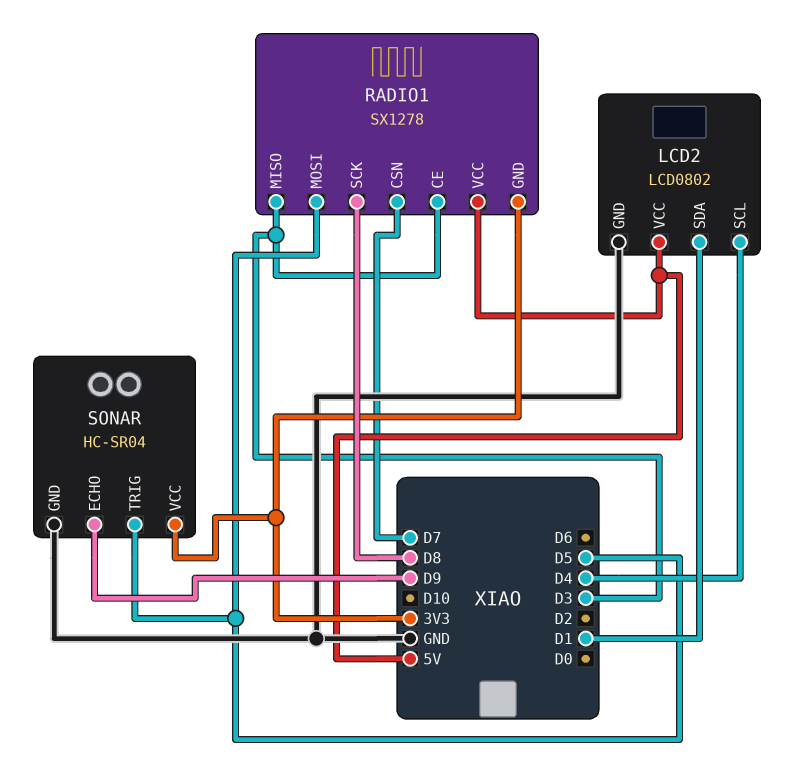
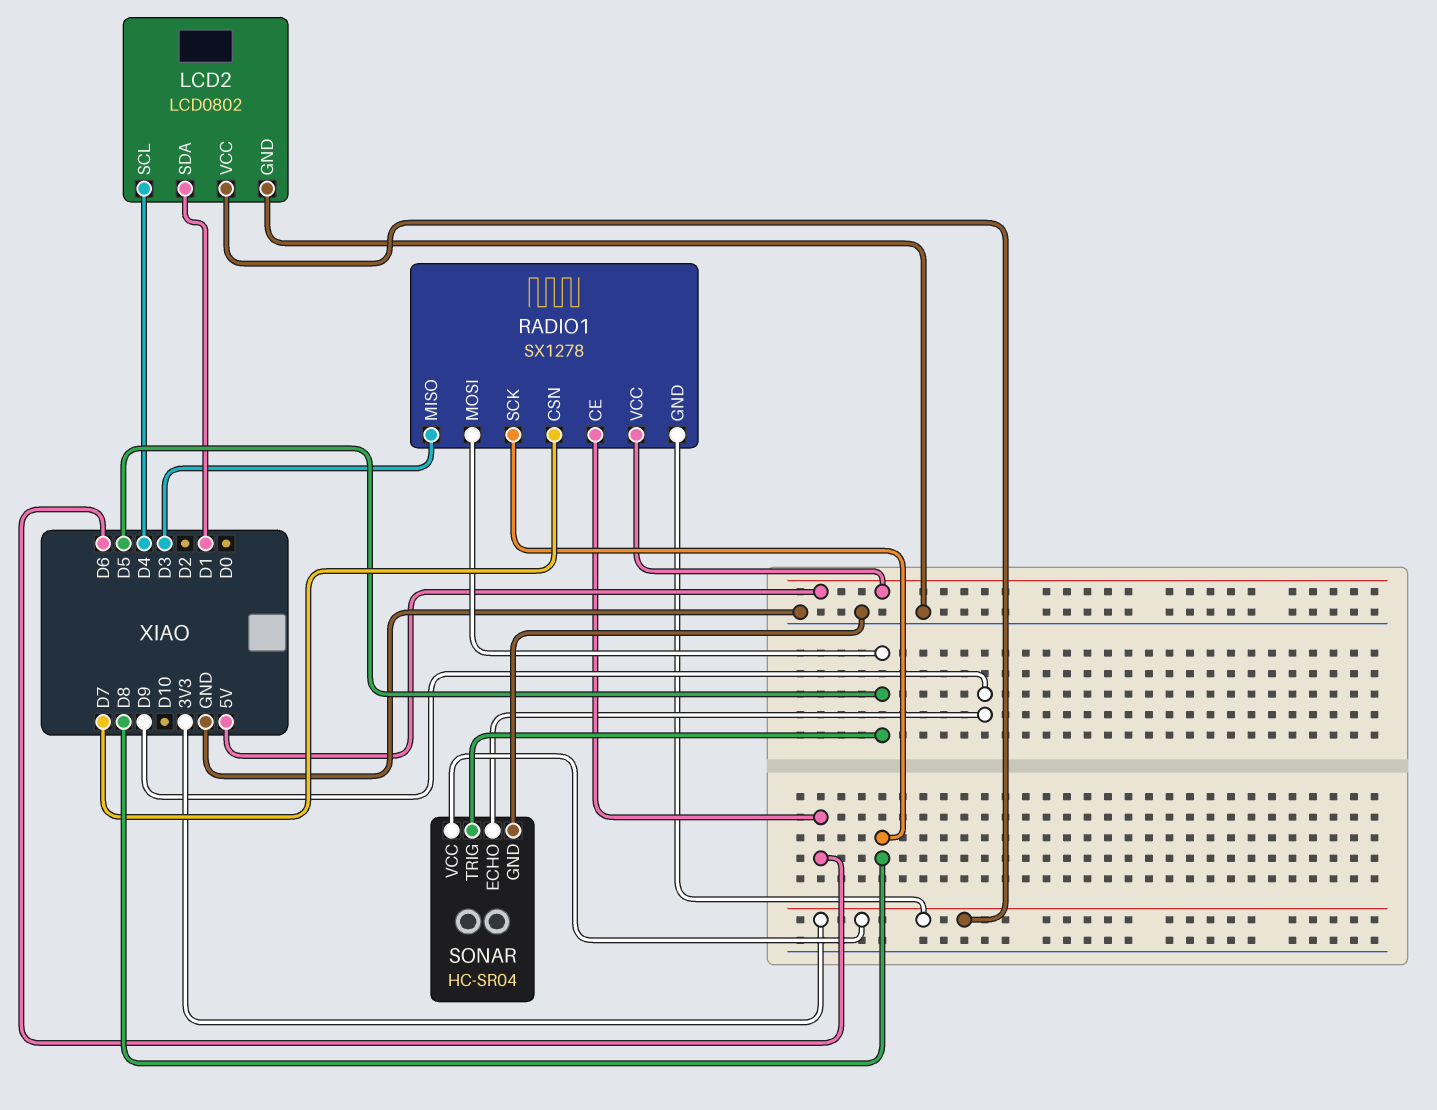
LCD2 pin VCC: 5V -> 3V3
RADIO1 pin CE: D3 -> D6

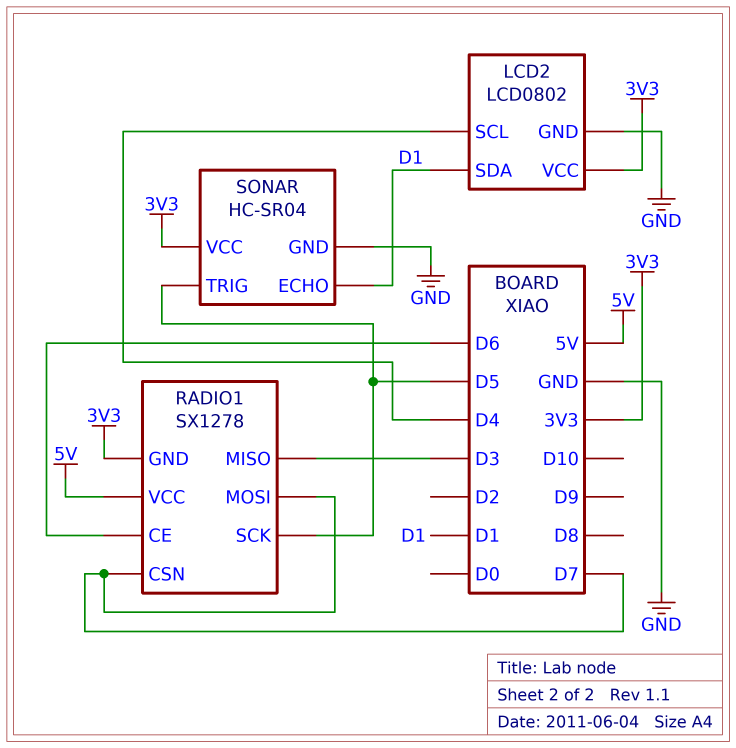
RADIO1 pin MOSI: D5 -> D7
RADIO1 pin SCK: D8 -> D5
SONAR pin ECHO: D9 -> D1

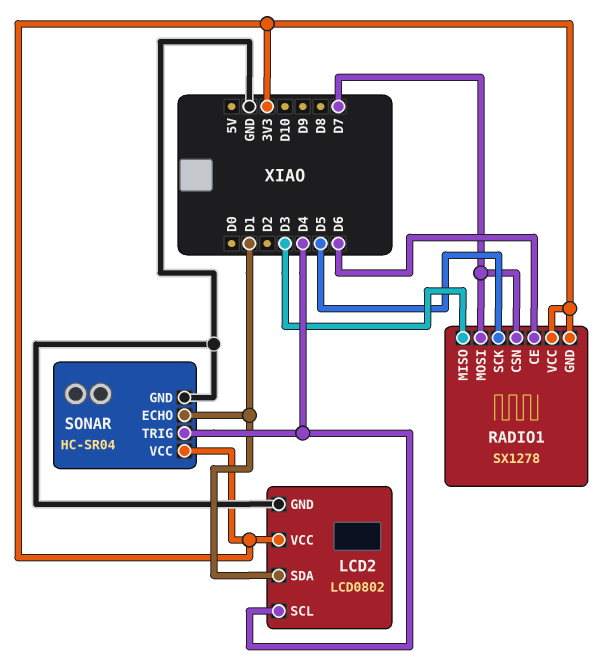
RADIO1 pin VCC: 5V -> 3V3
SONAR pin TRIG: D5 -> D4

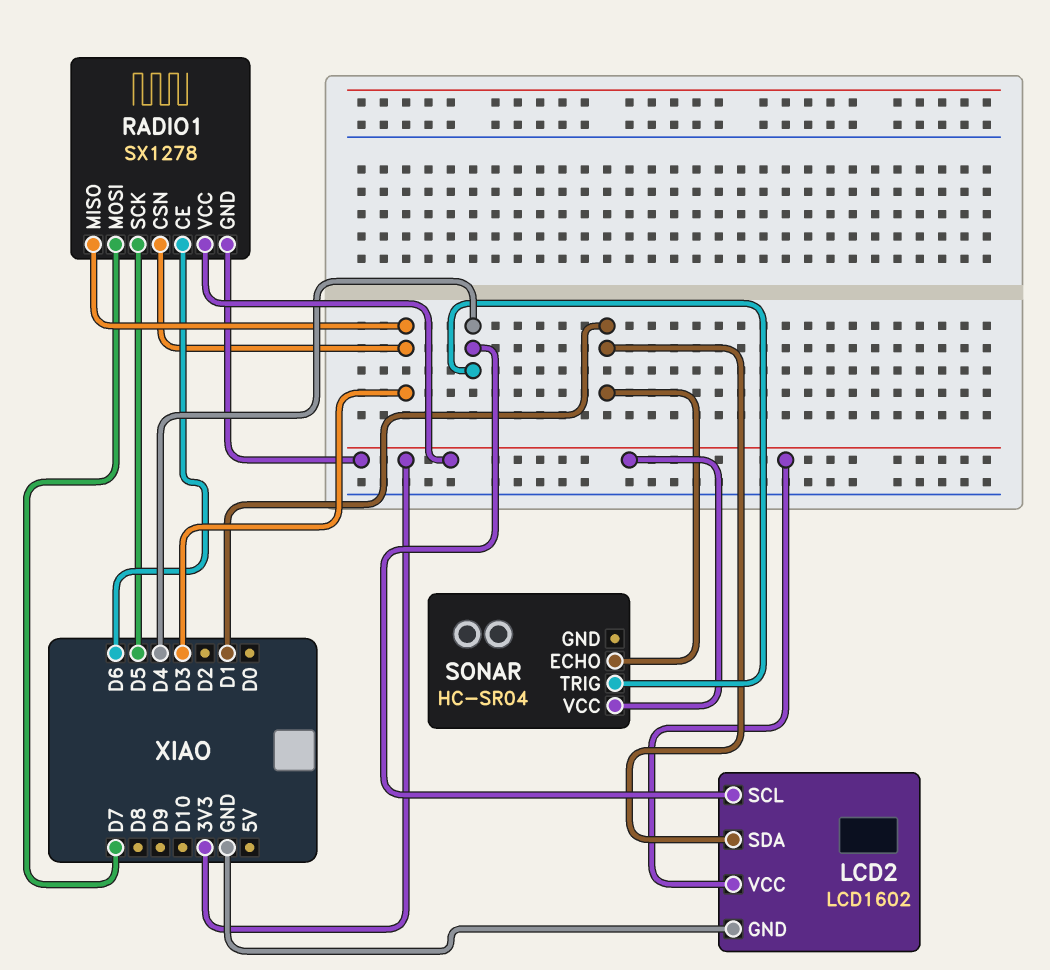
LCD2: LCD0802 -> LCD1602
RADIO1 pin CSN: D7 -> D3
SONAR pin GND: GND -> none

